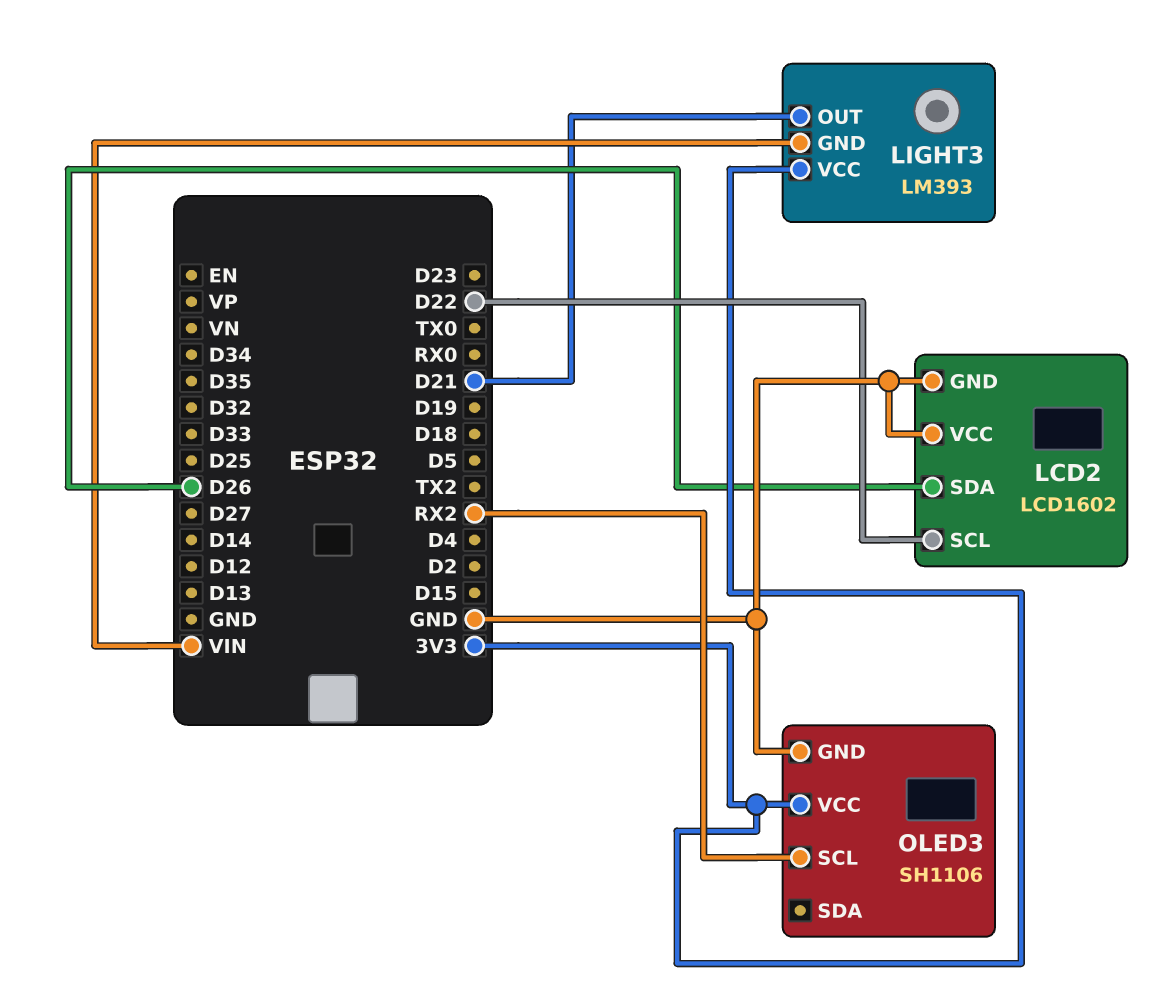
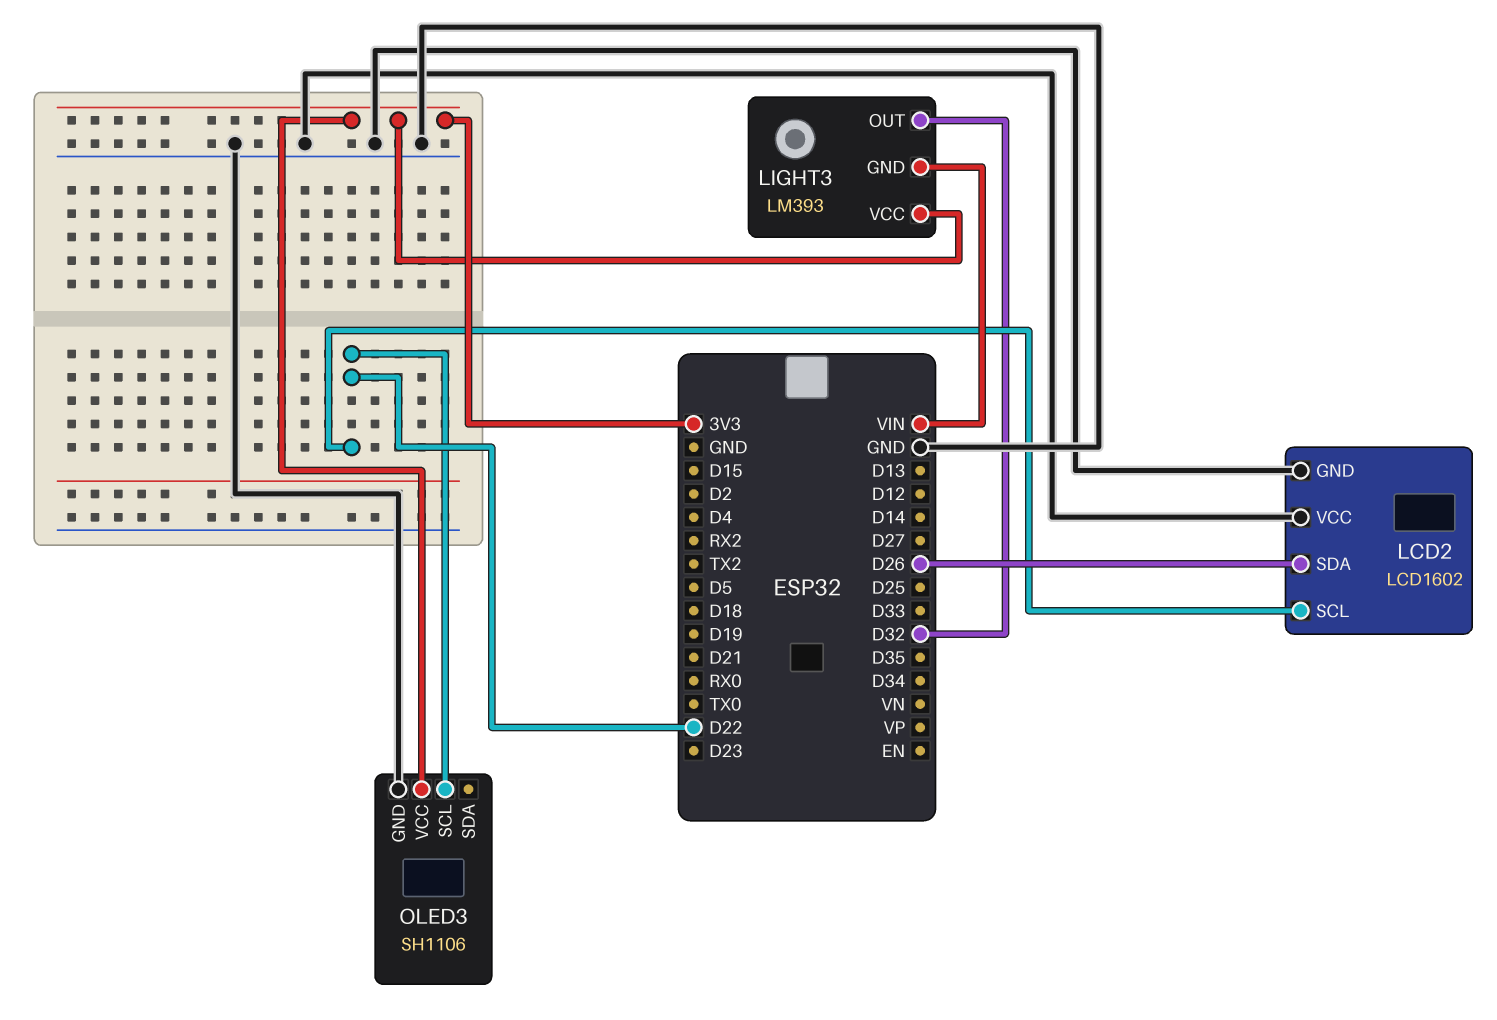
LIGHT3 pin OUT: D21 -> D32
OLED3 pin SCL: RX2 -> D22

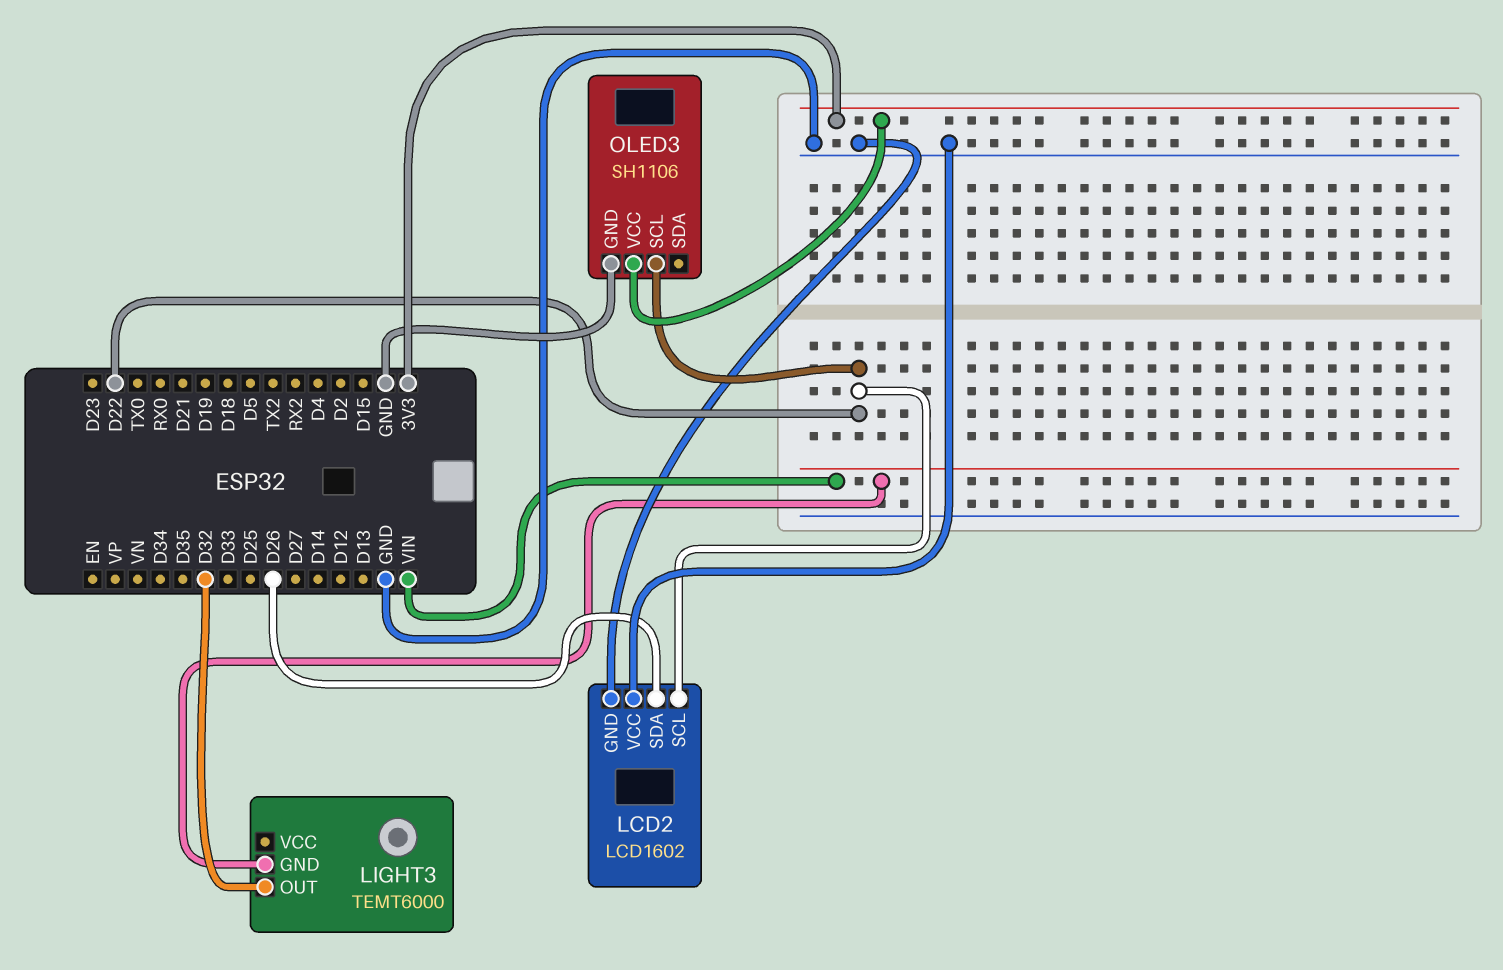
LIGHT3: LM393 -> TEMT6000
LIGHT3 pin VCC: 3V3 -> none

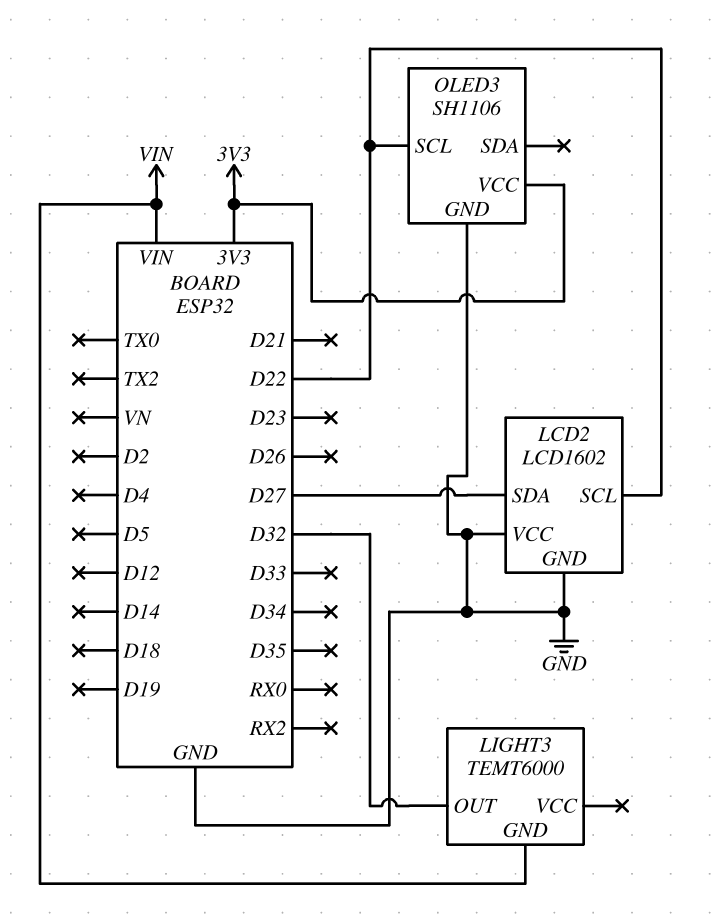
LCD2 pin SDA: D26 -> D27

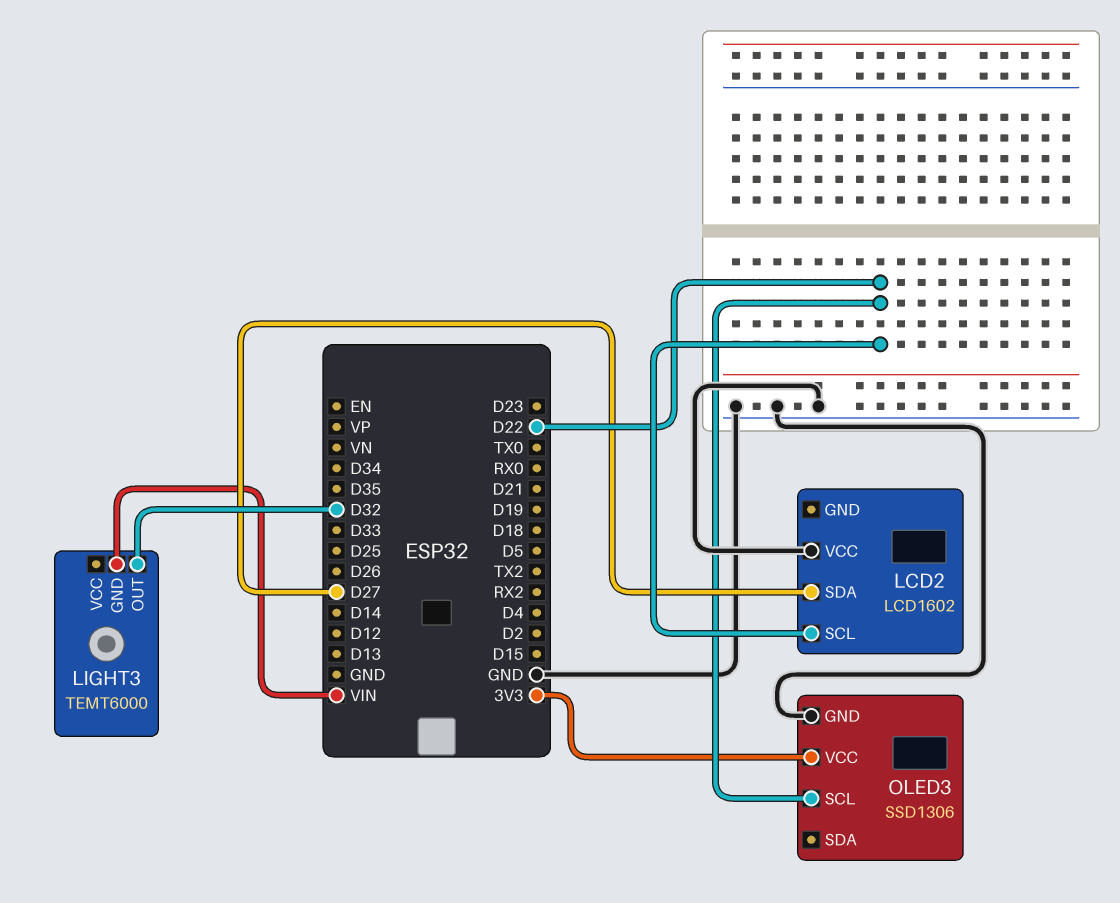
LCD2 pin GND: GND -> none
OLED3: SH1106 -> SSD1306

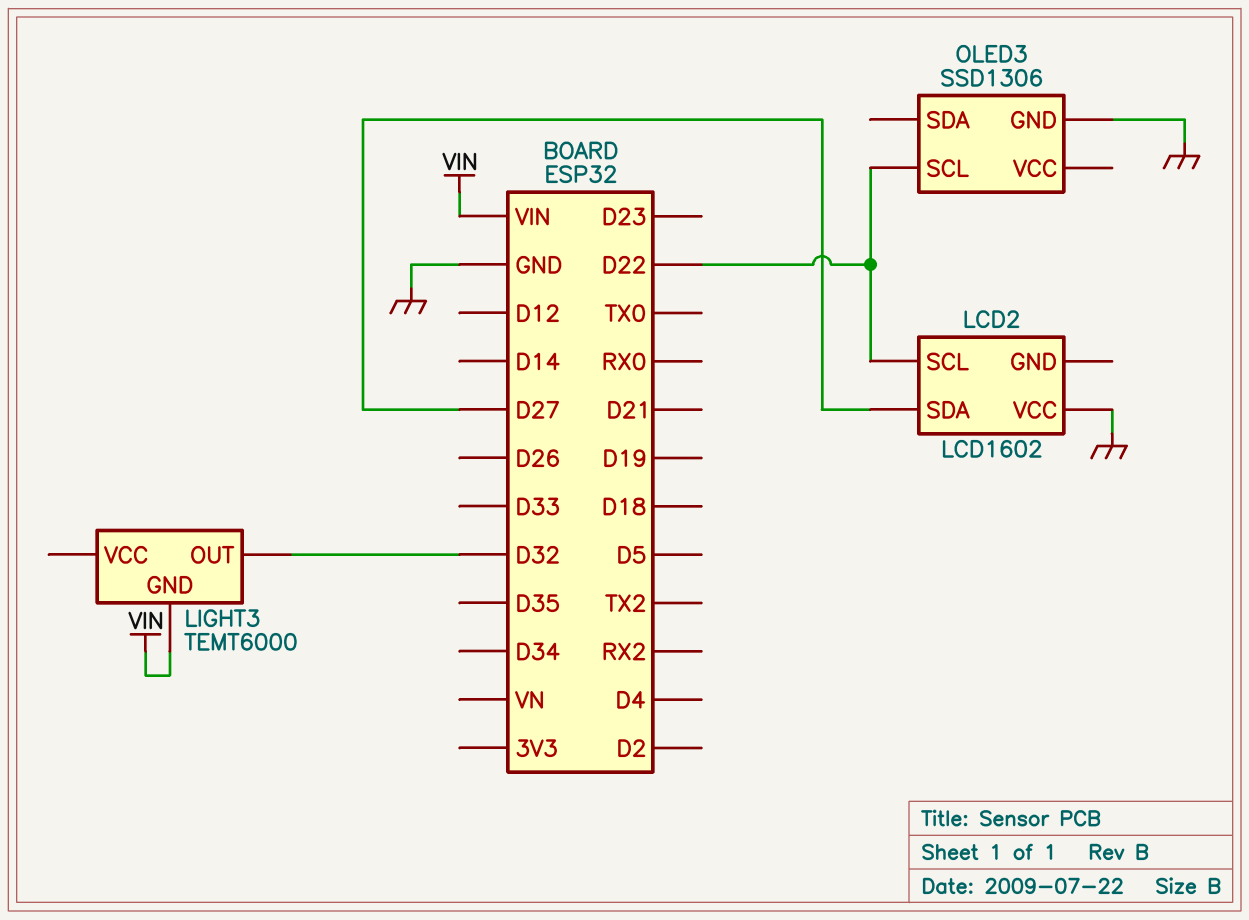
OLED3 pin VCC: 3V3 -> none

